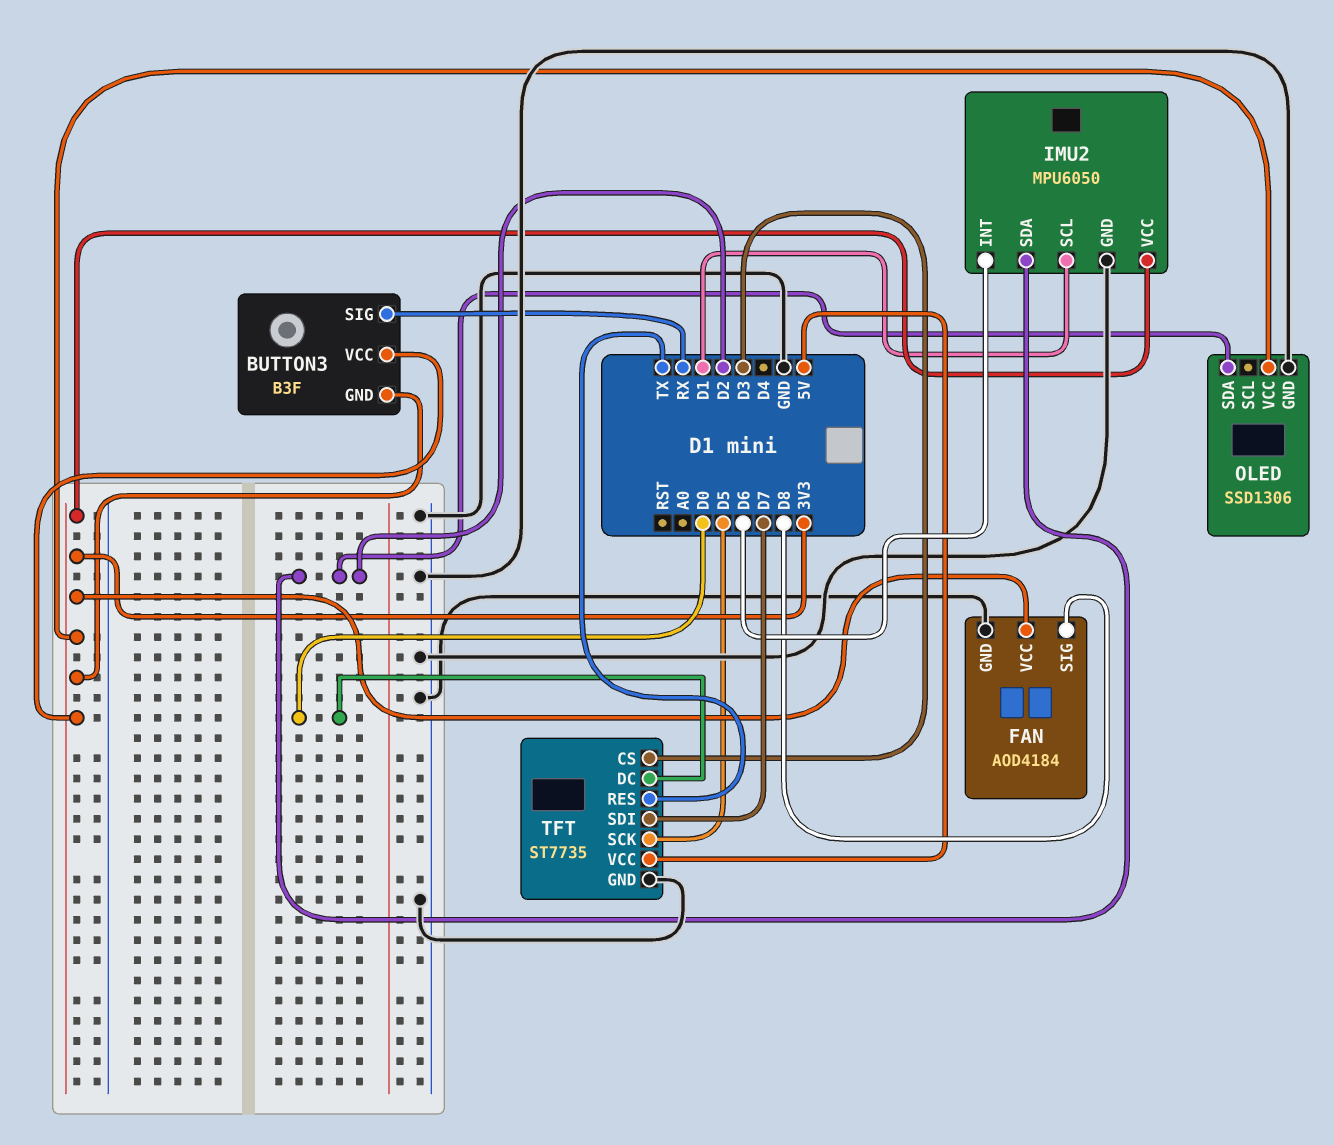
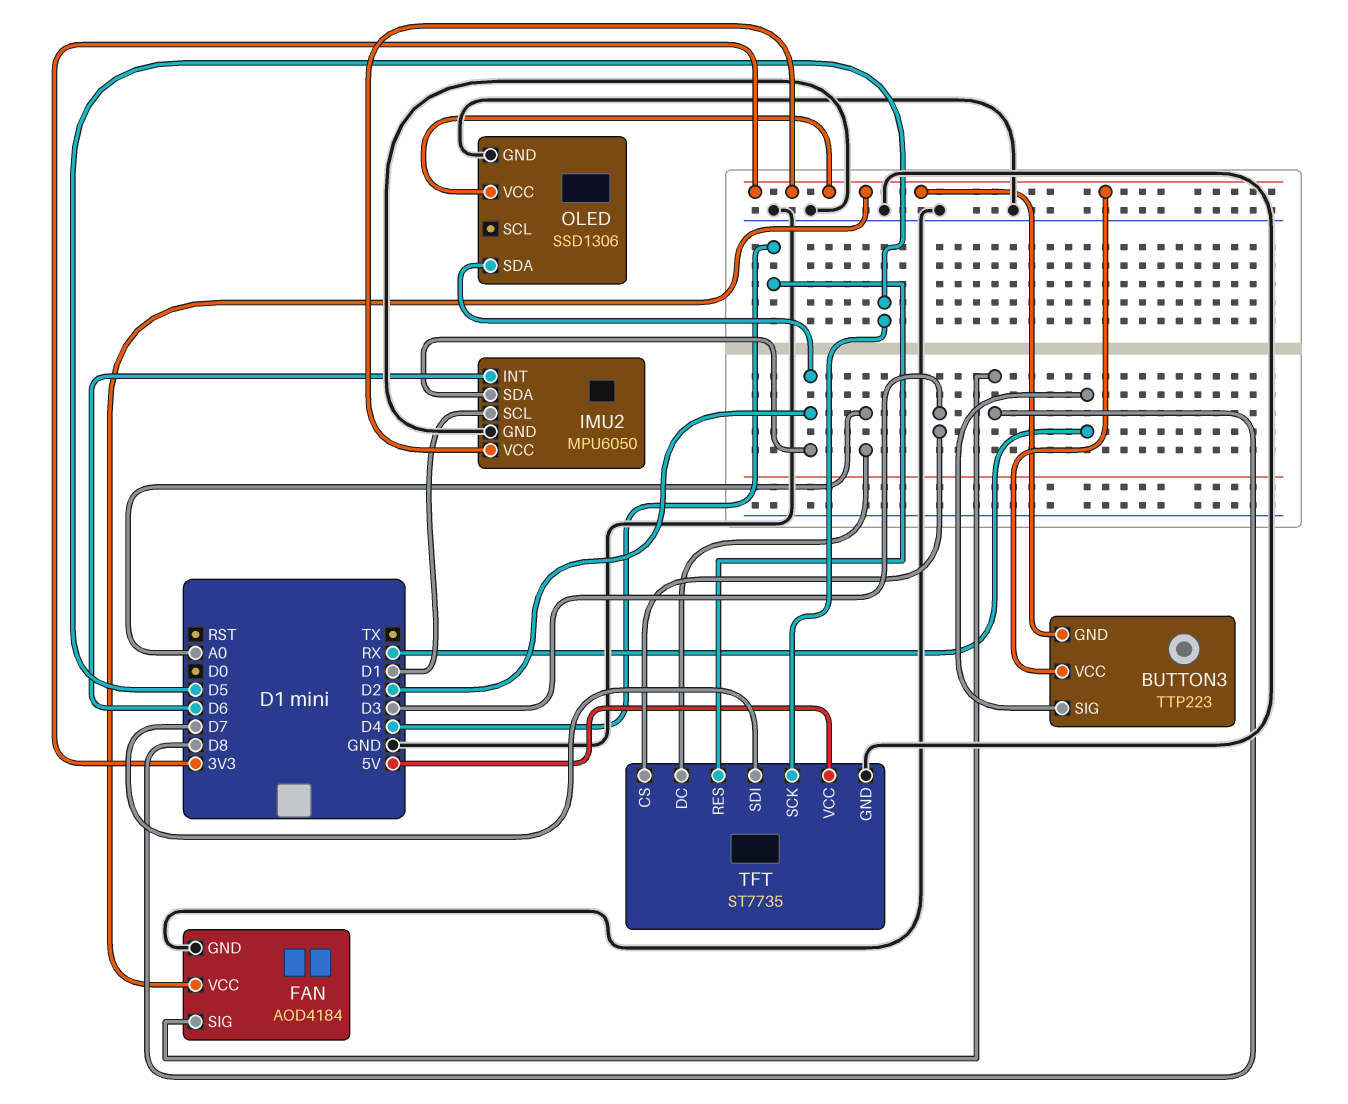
BUTTON3: B3F -> TTP223
TFT pin DC: D0 -> A0
TFT pin RES: TX -> D4

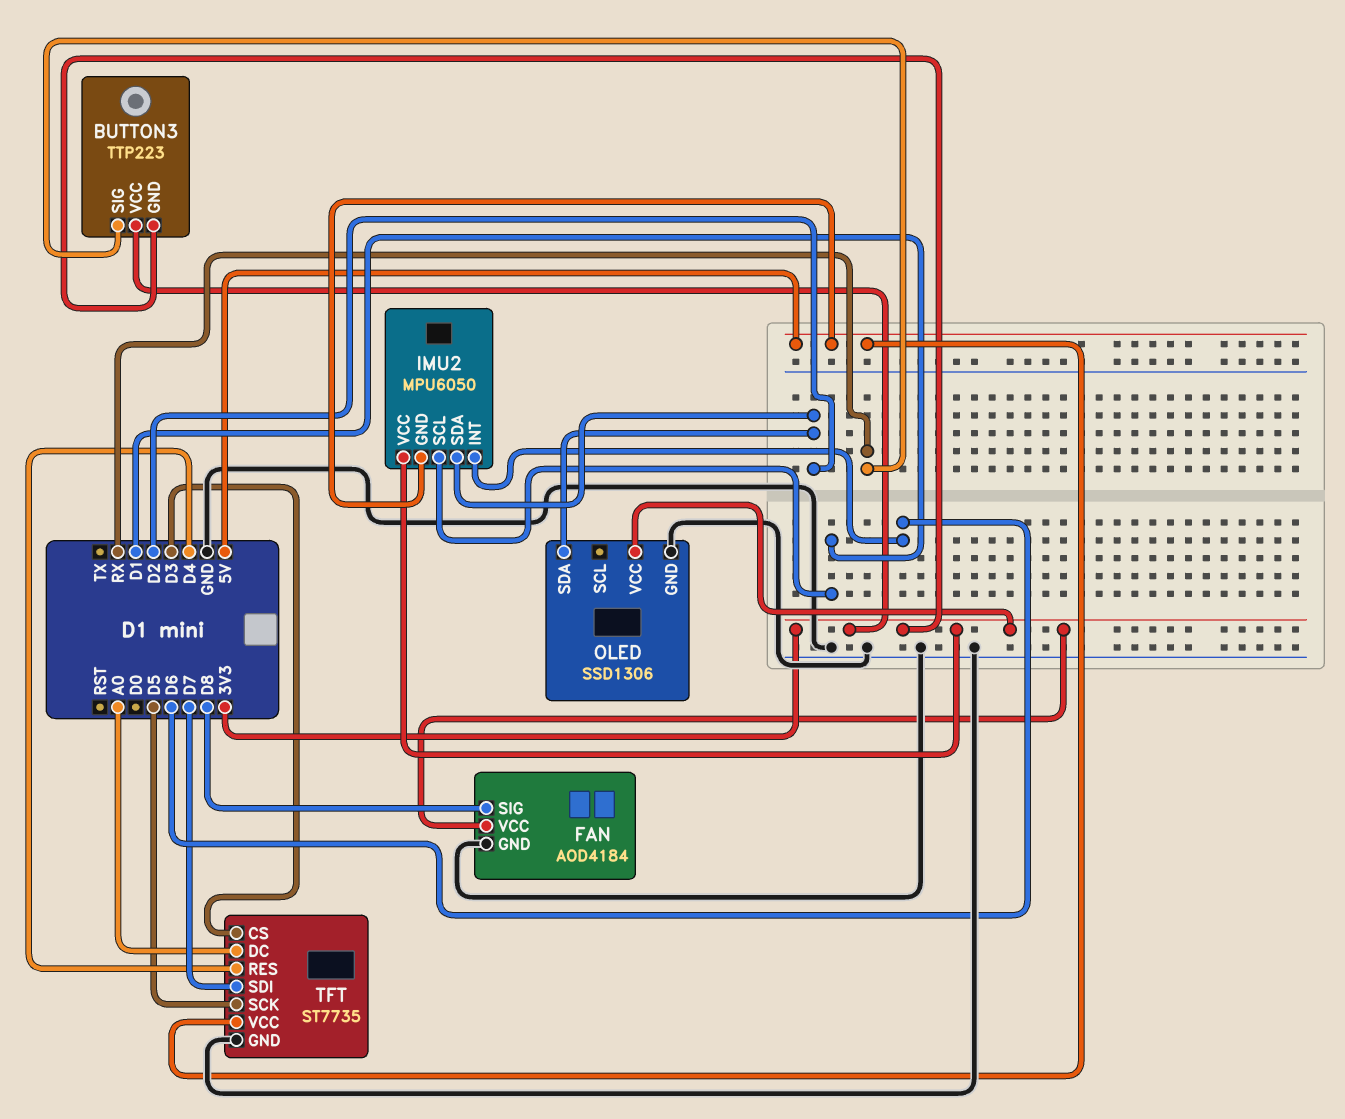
IMU2 pin GND: GND -> 5V

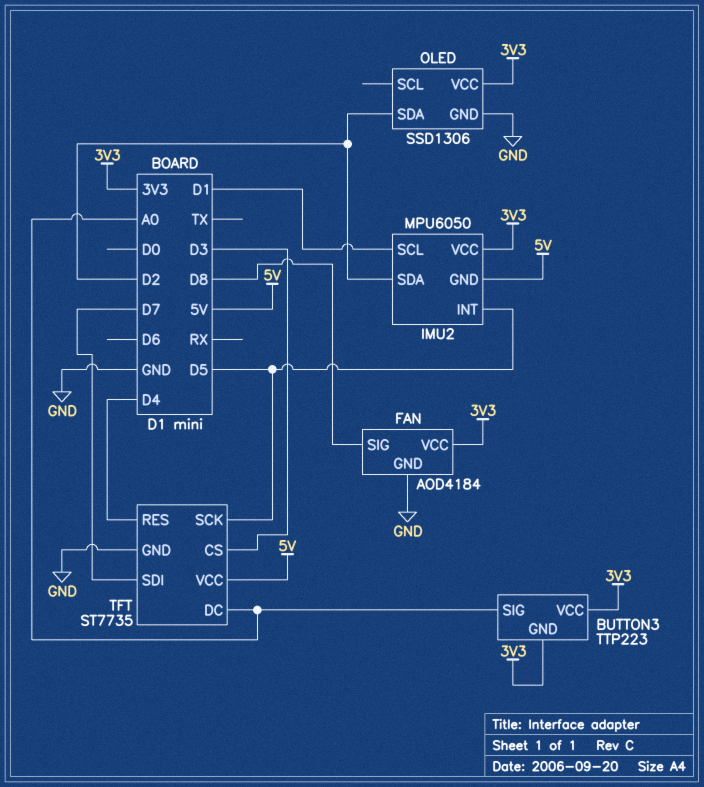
BUTTON3 pin SIG: RX -> A0
IMU2 pin INT: D6 -> D5

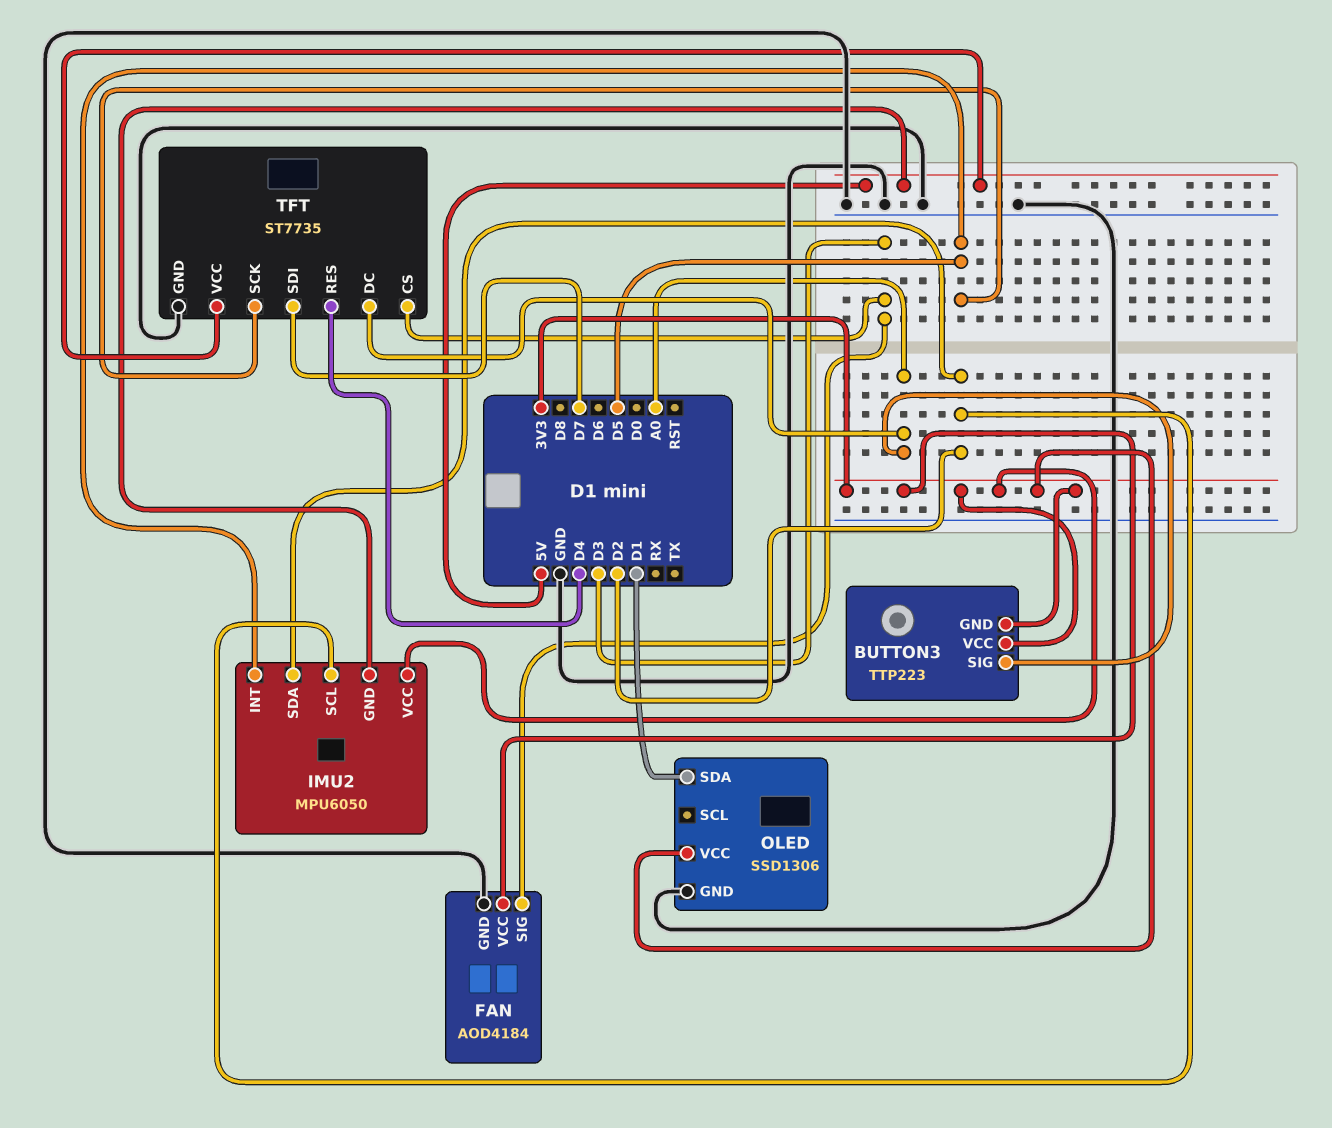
FAN pin SIG: D8 -> D3
IMU2 pin SCL: D1 -> D2
OLED pin SDA: D2 -> D1

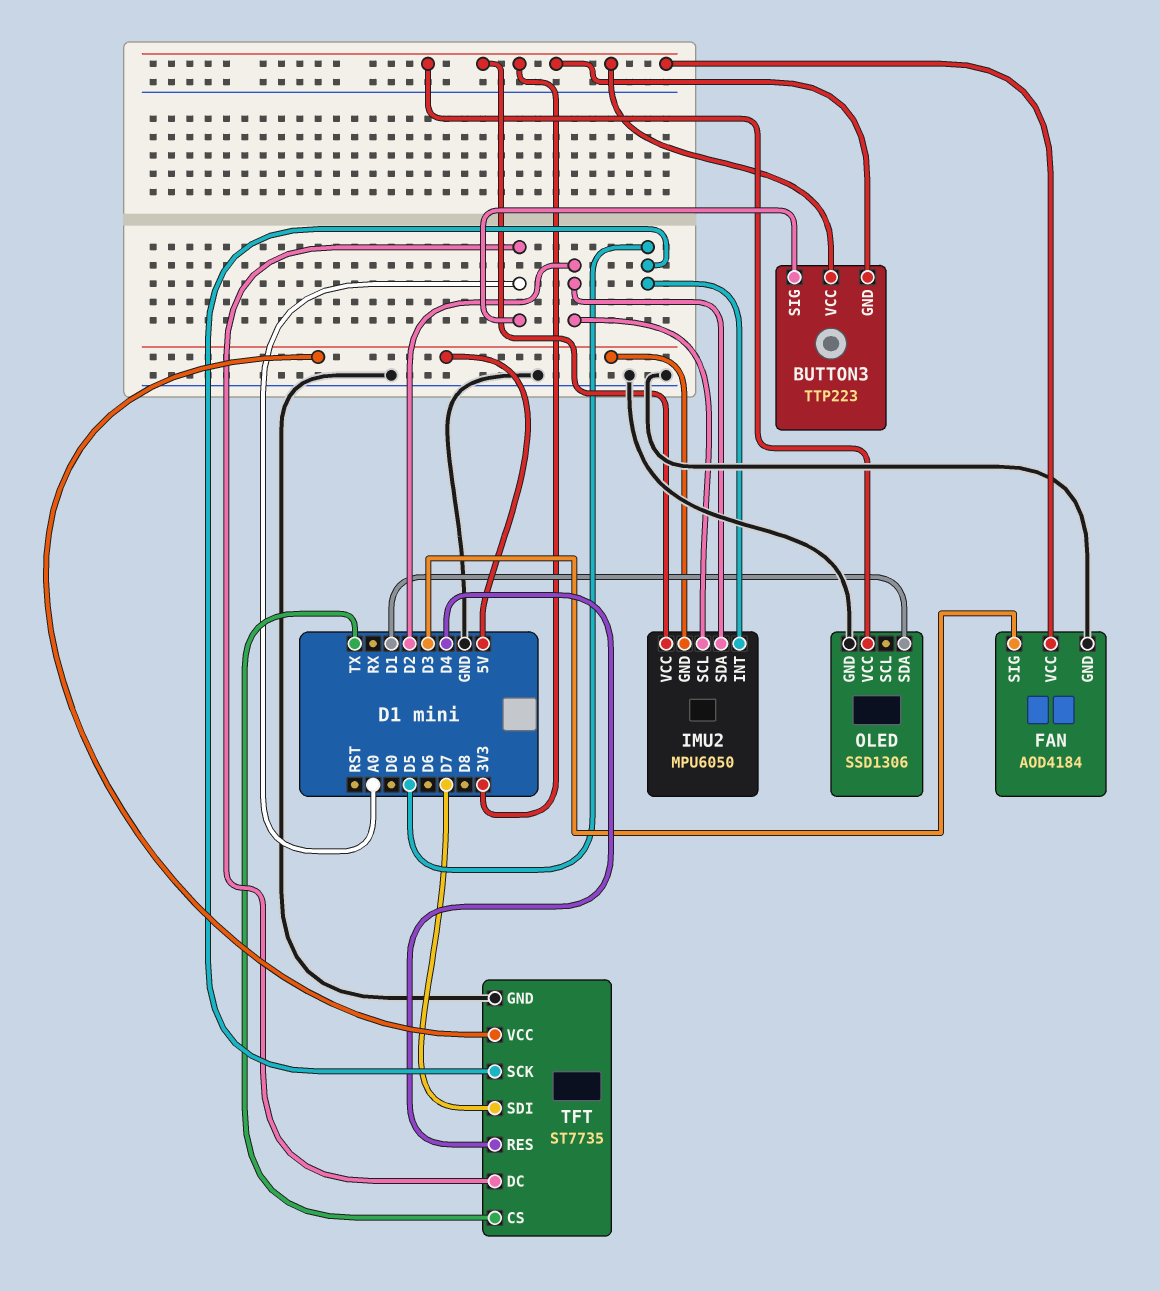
TFT pin CS: D3 -> TX

